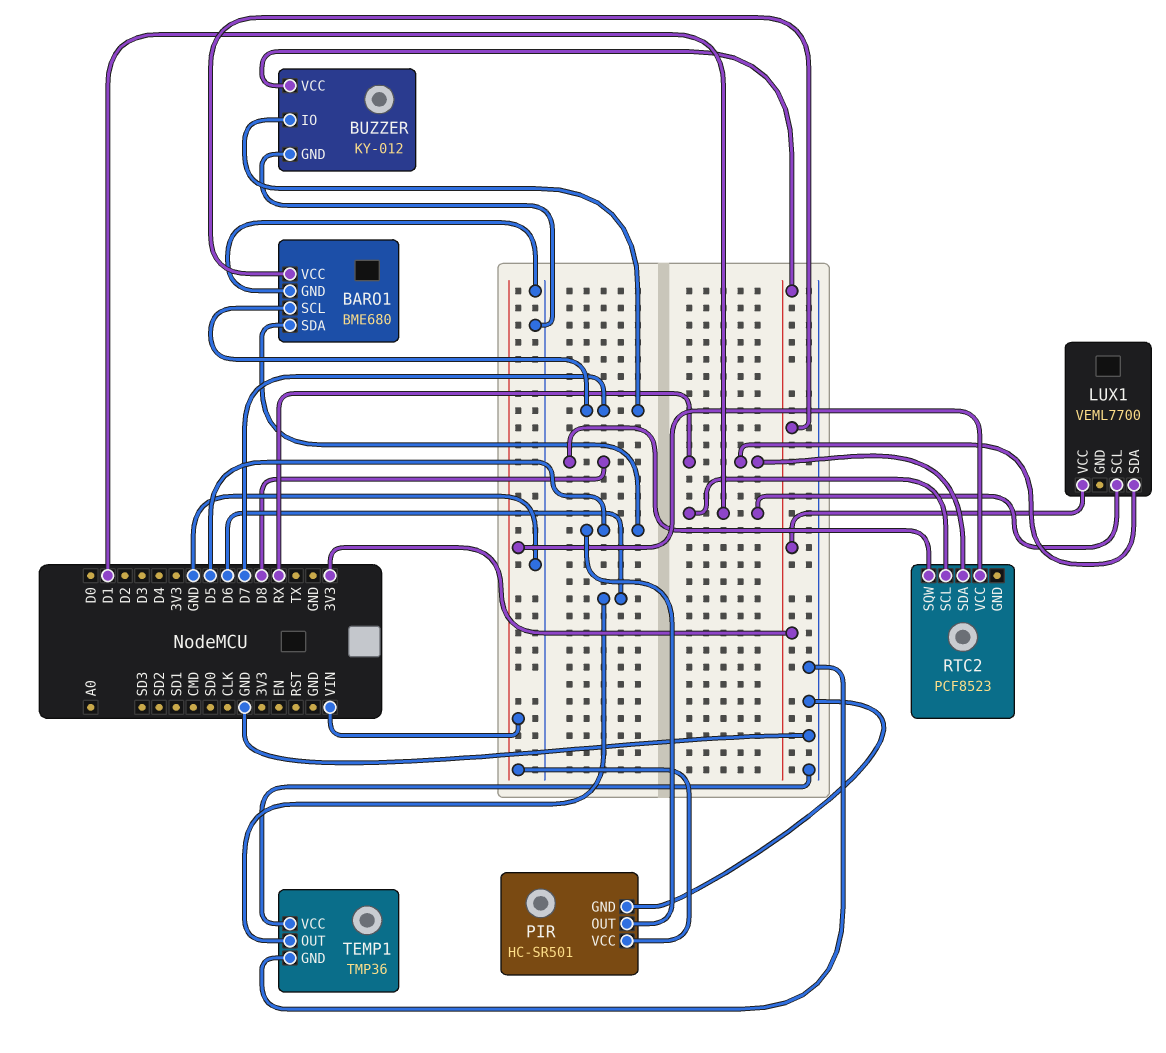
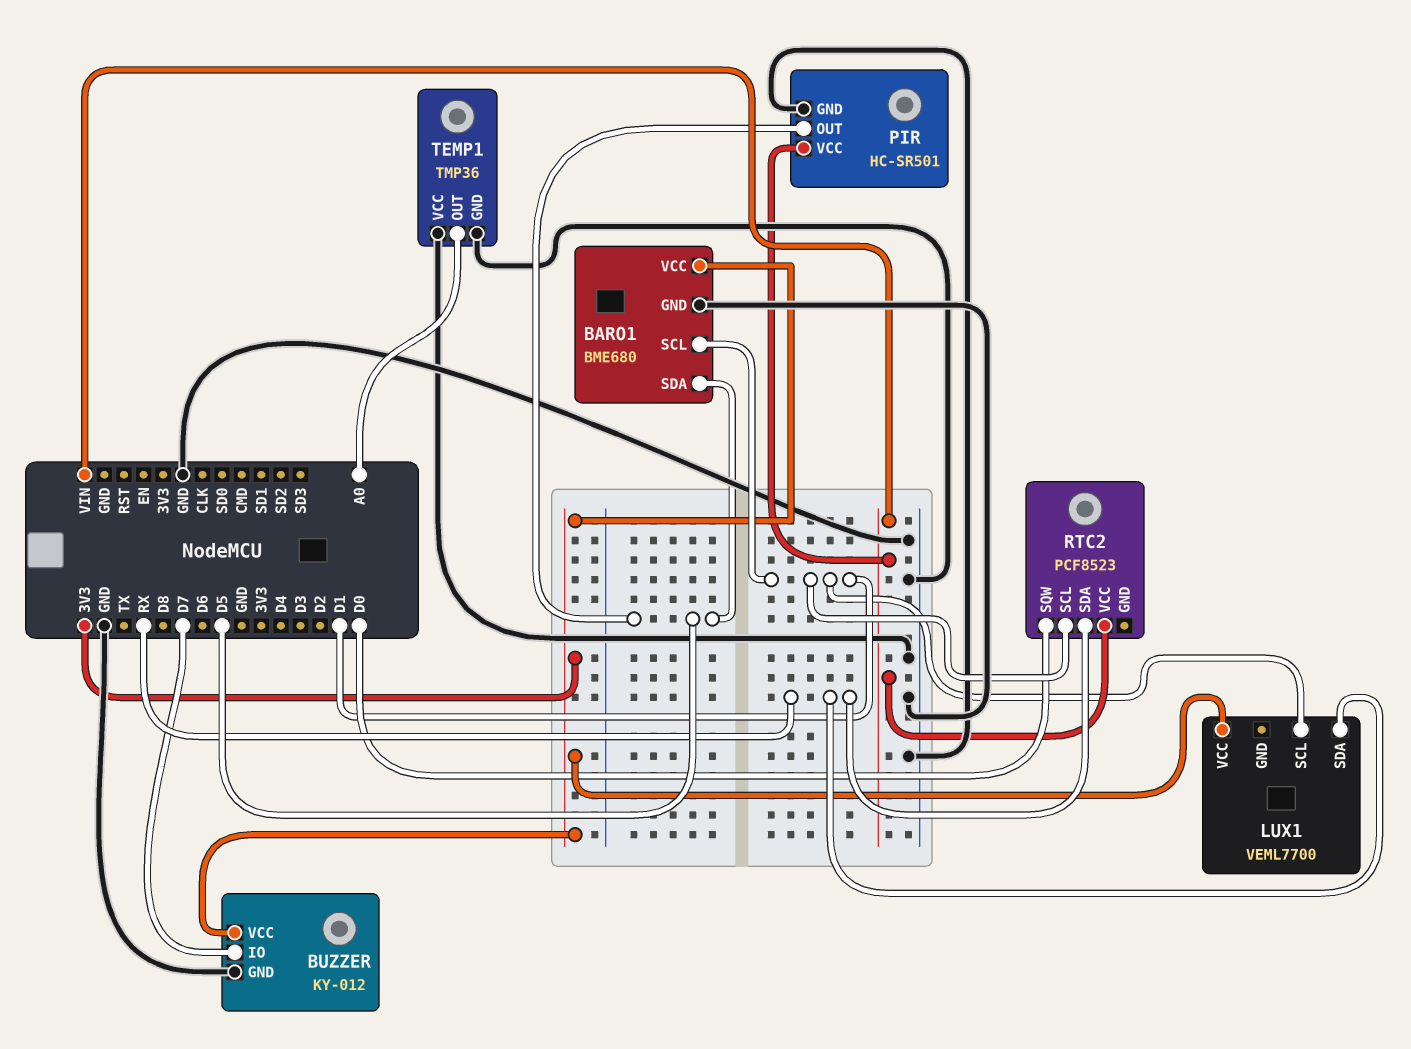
BARO1 pin SCL: D7 -> D1
RTC2 pin SQW: D8 -> D0
TEMP1 pin OUT: D6 -> A0

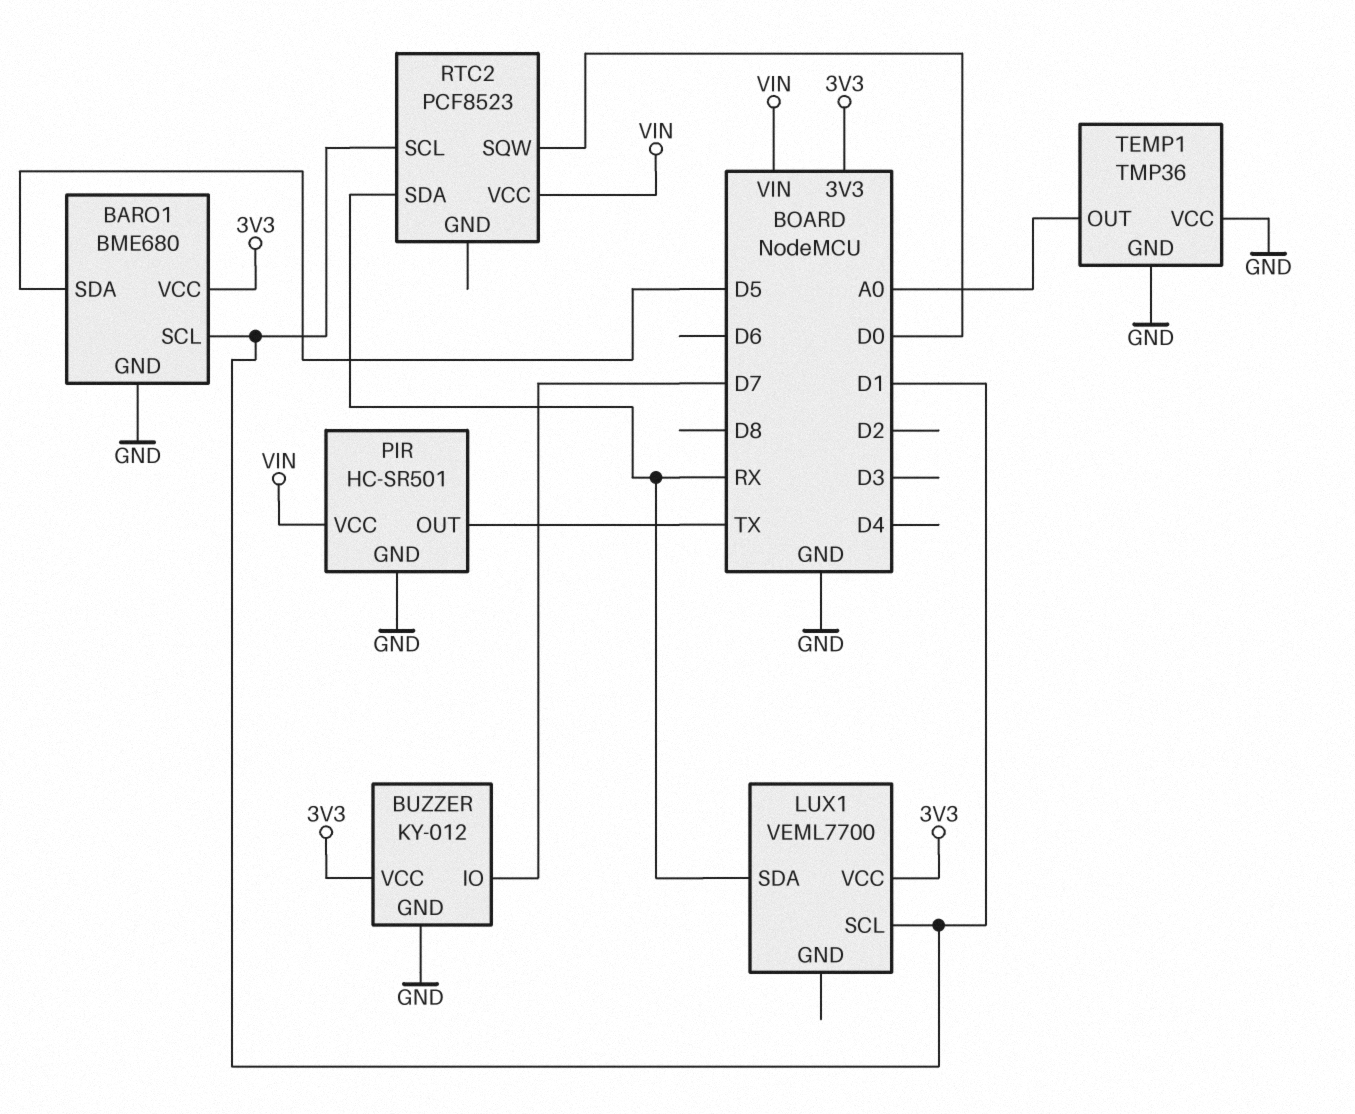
PIR pin OUT: D5 -> TX

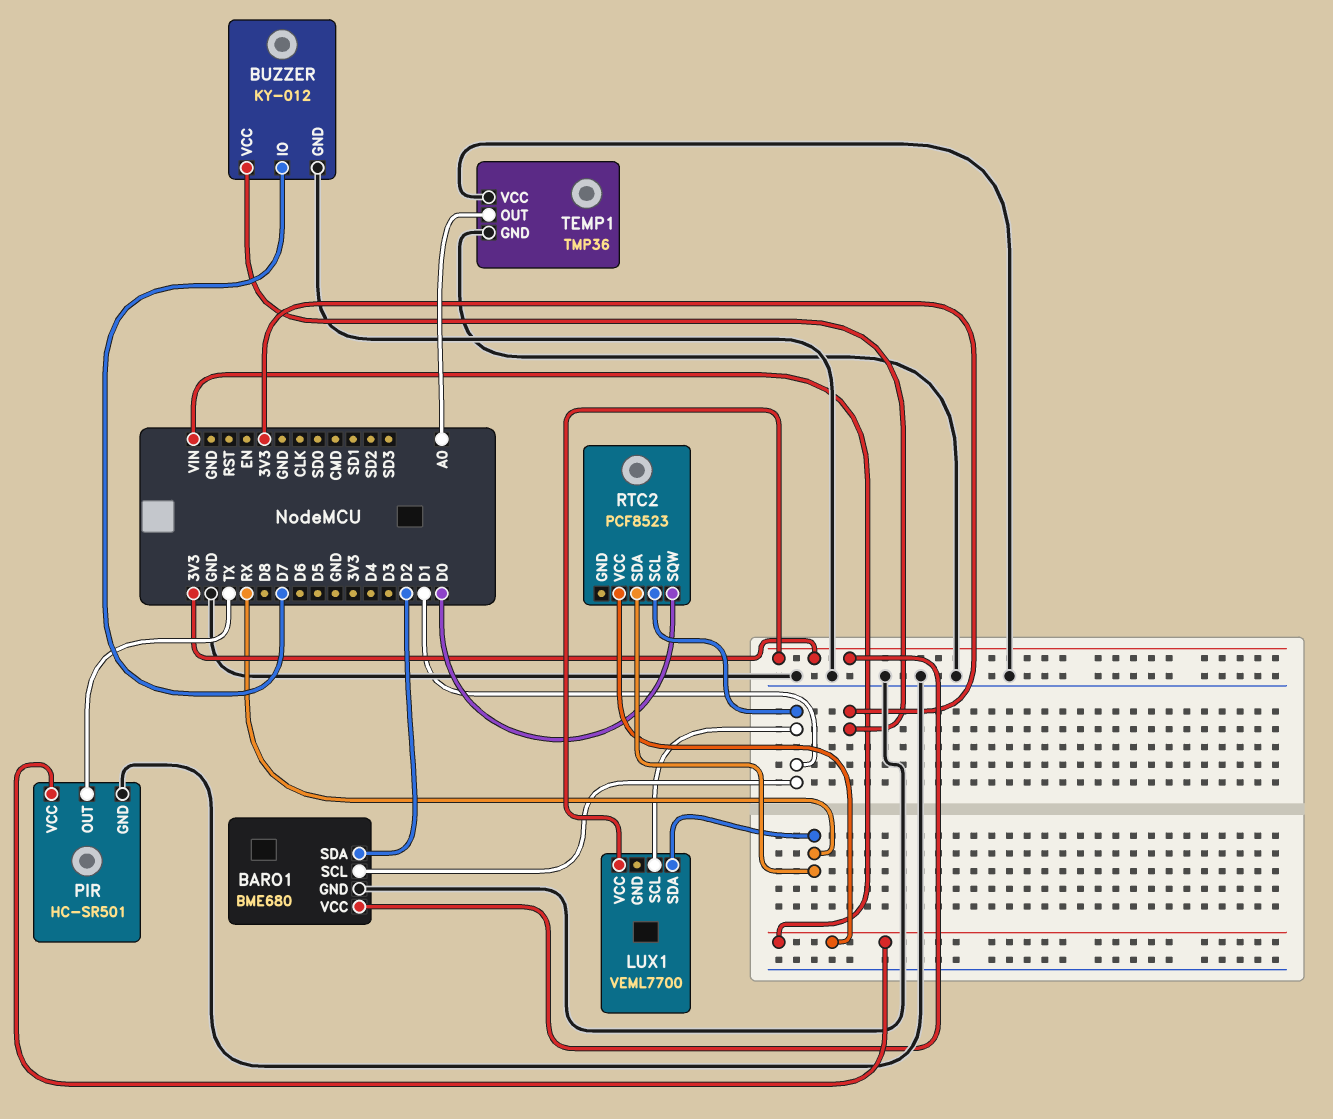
BARO1 pin SDA: D5 -> D2

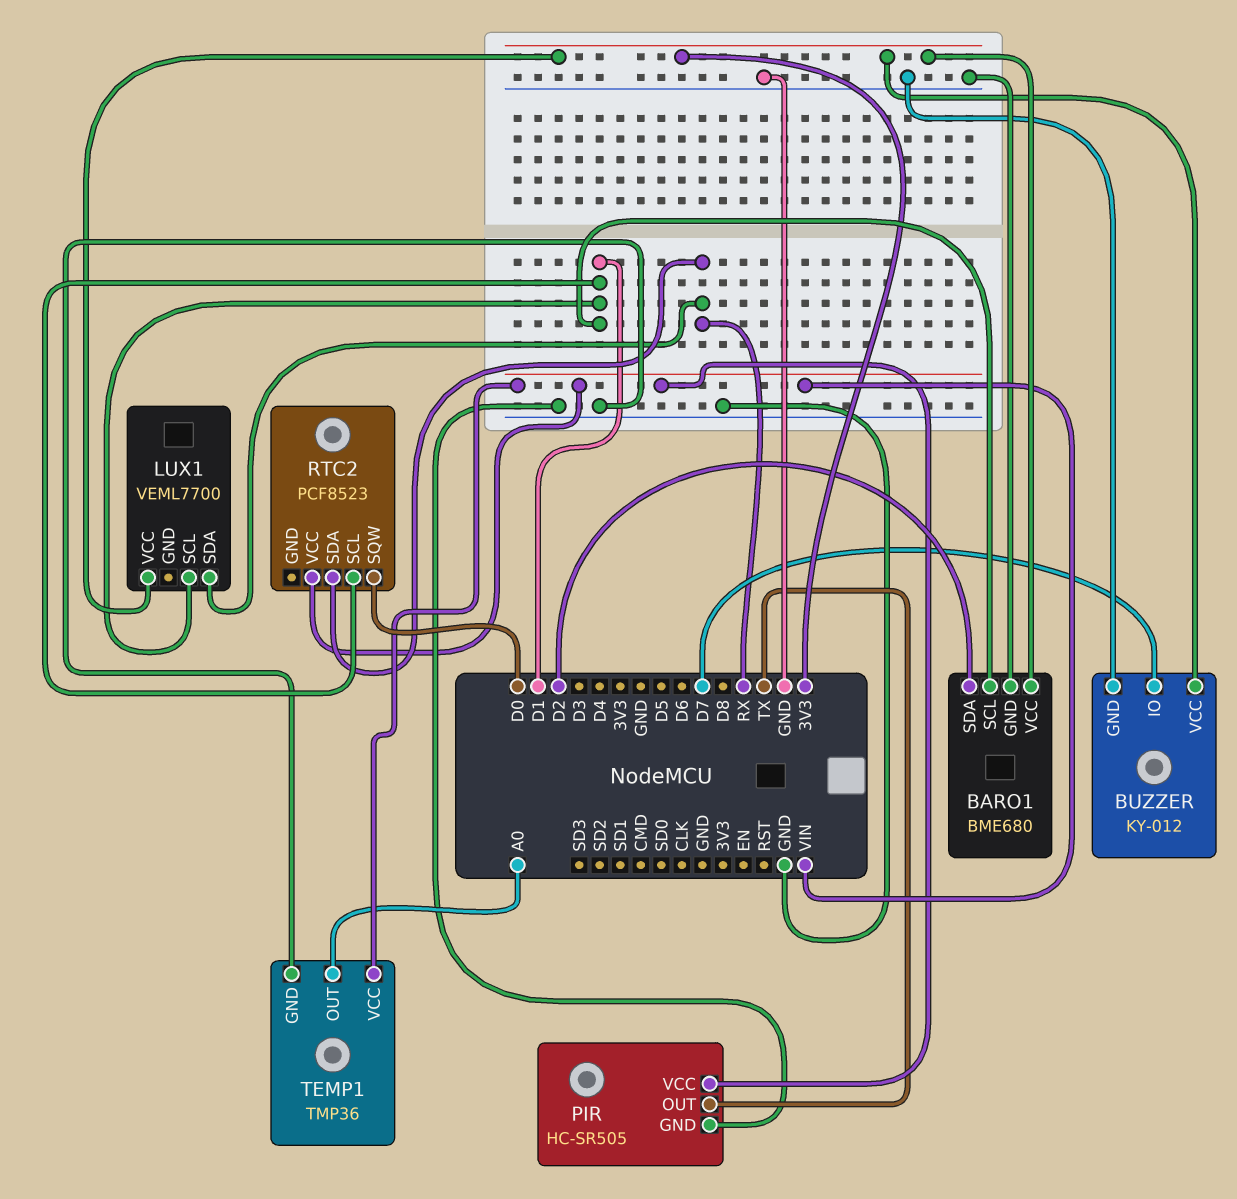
PIR: HC-SR501 -> HC-SR505
TEMP1 pin VCC: GND -> VIN

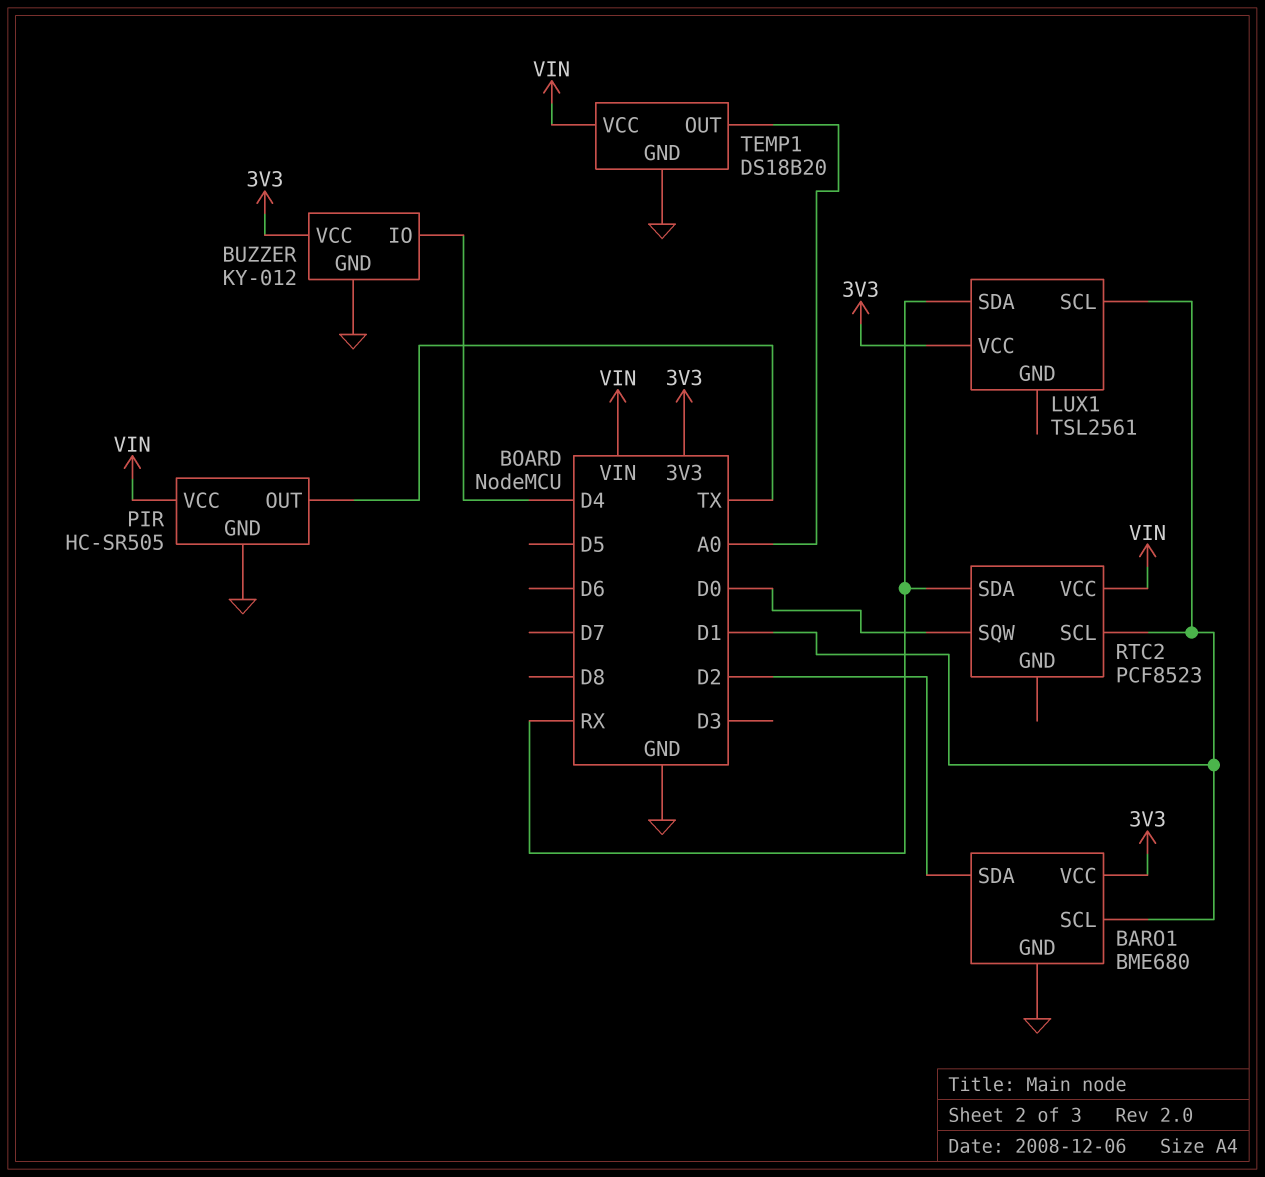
BUZZER pin IO: D7 -> D4
LUX1: VEML7700 -> TSL2561
TEMP1: TMP36 -> DS18B20

